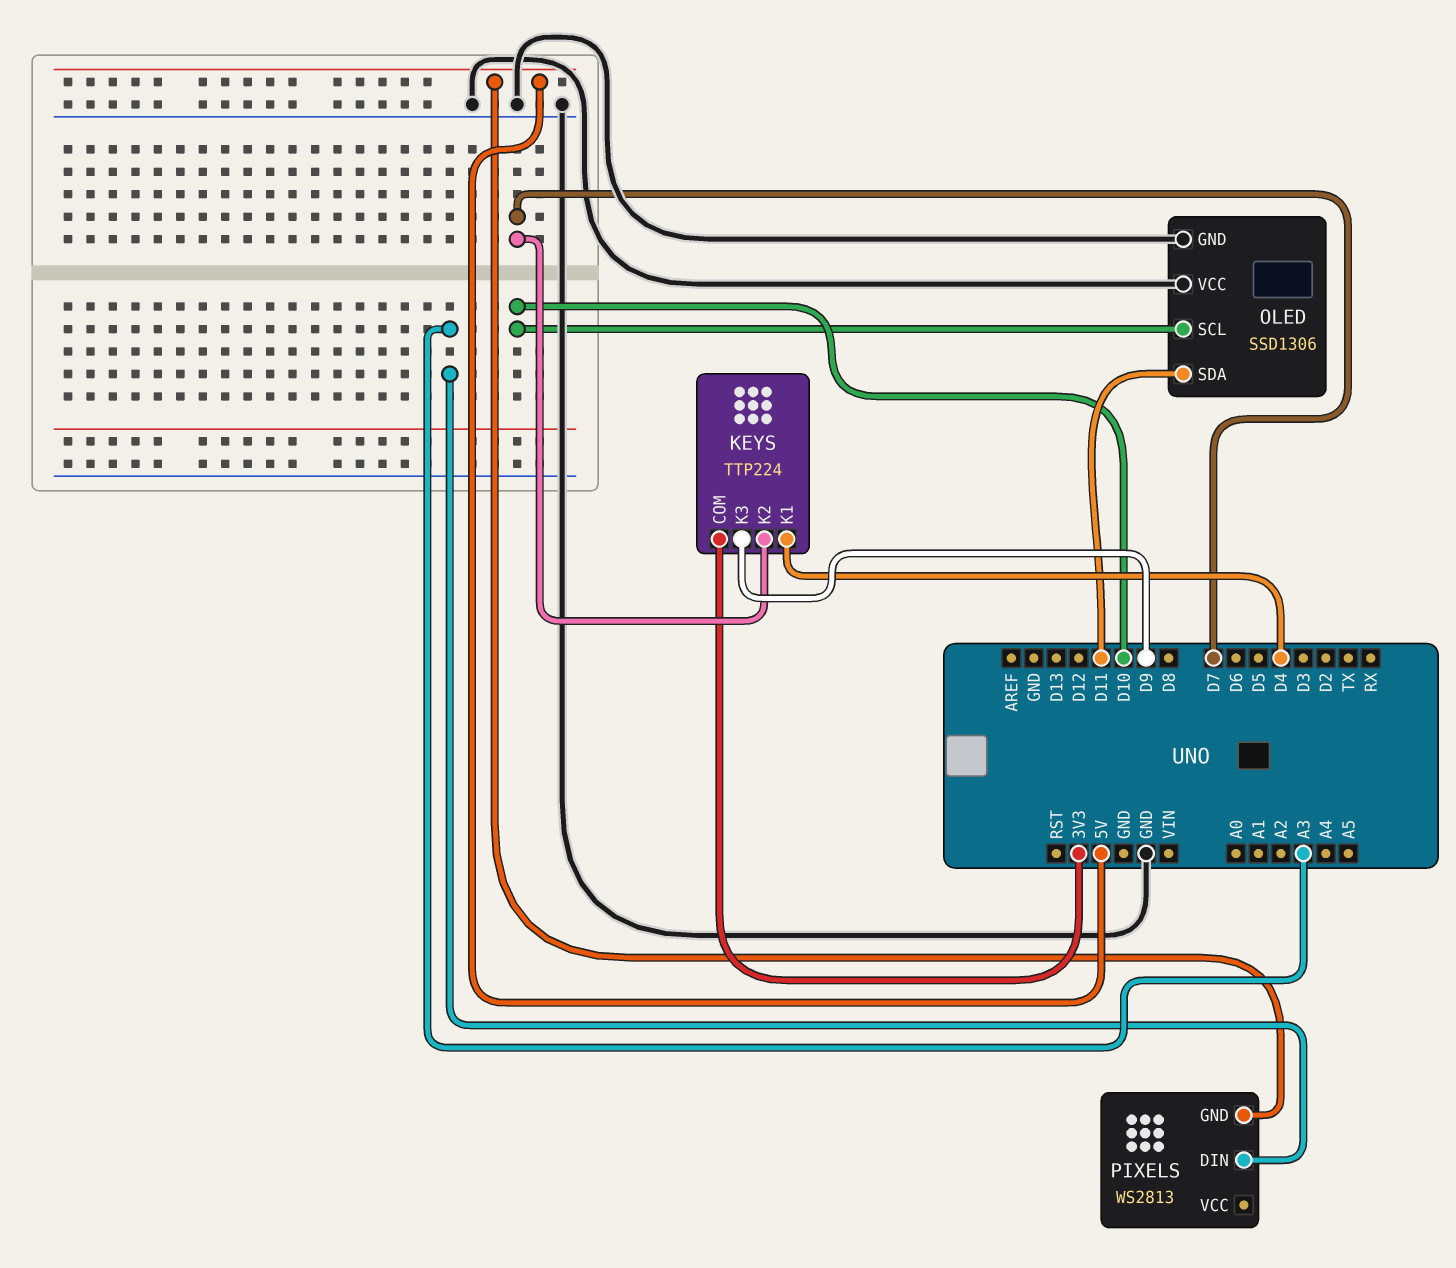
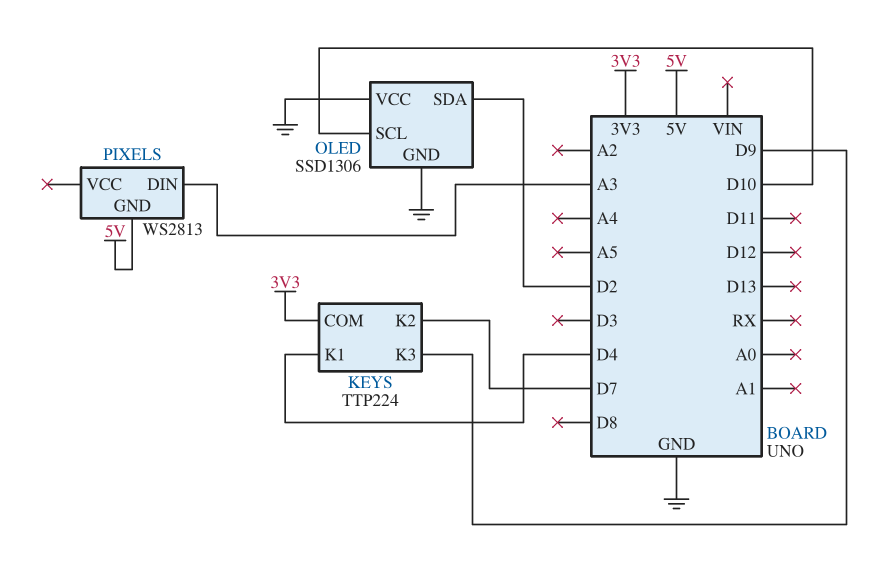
OLED pin SDA: D11 -> D2

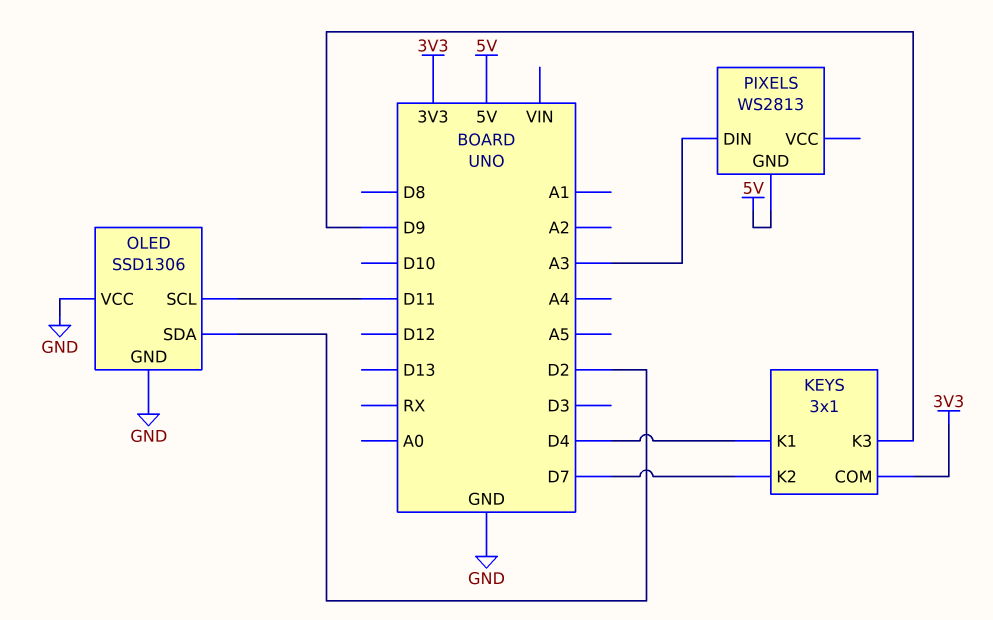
KEYS: TTP224 -> 3x1
OLED pin SCL: D10 -> D11

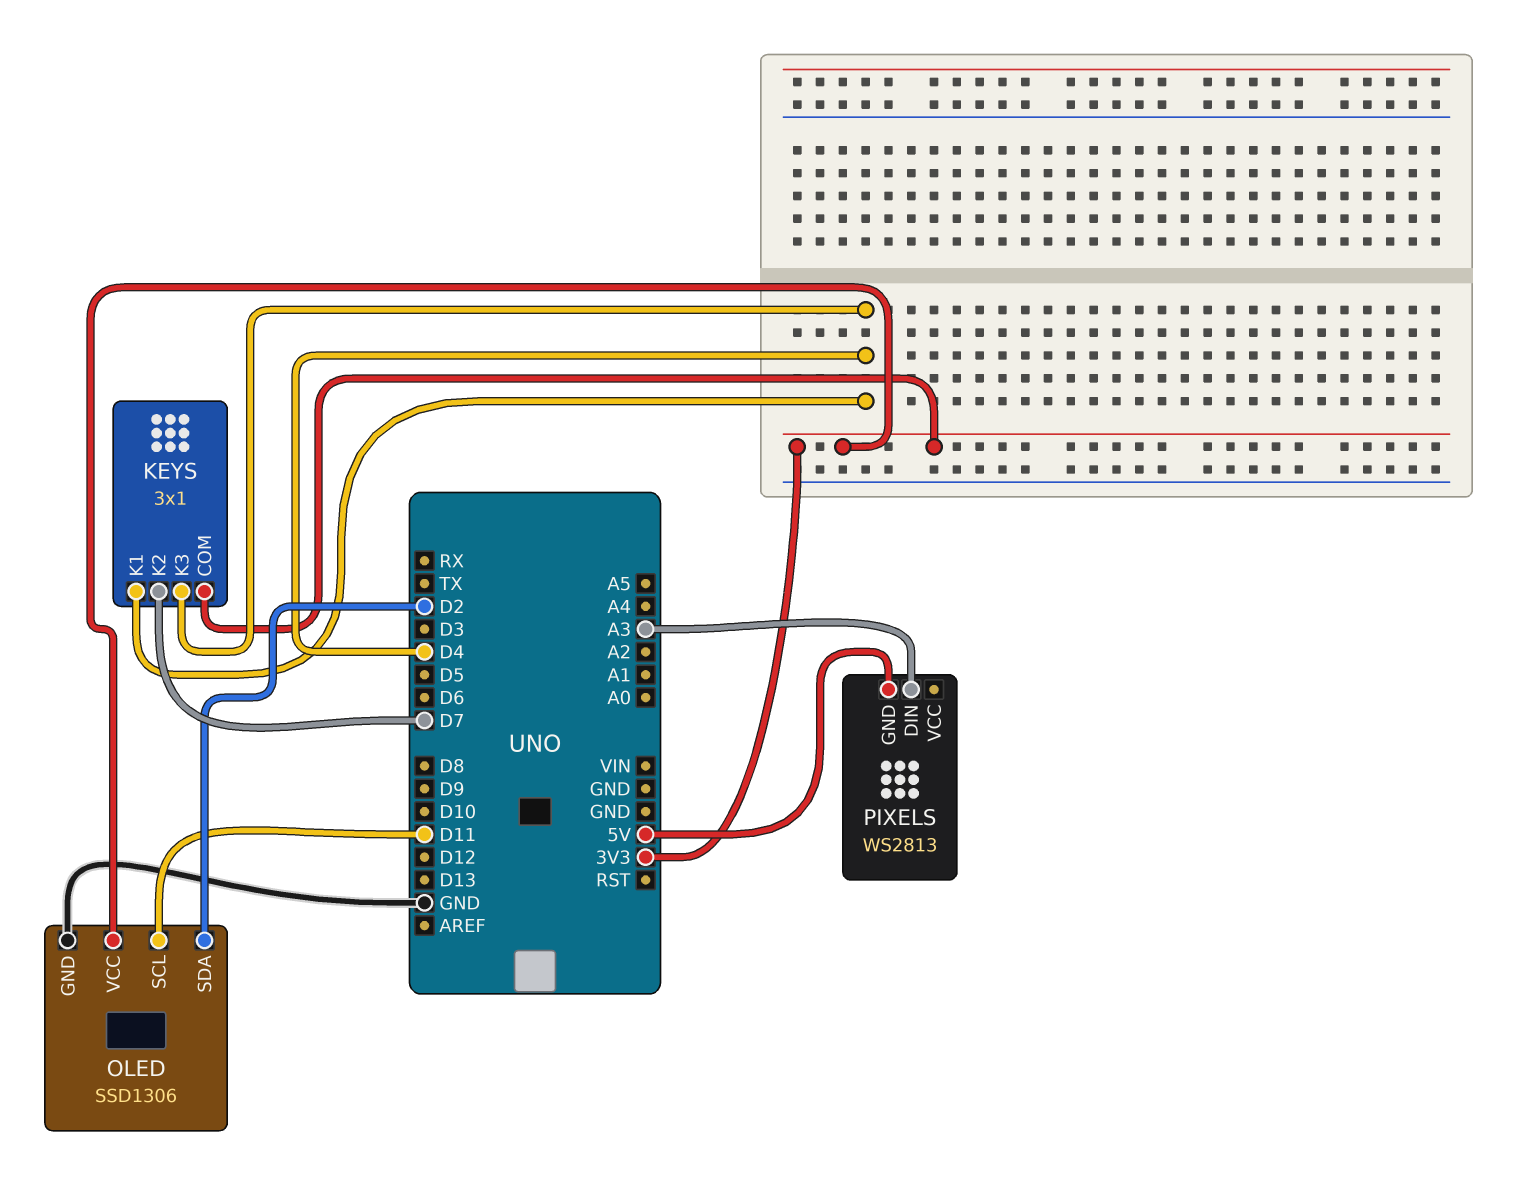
KEYS pin K3: D9 -> D4
OLED pin VCC: GND -> 3V3

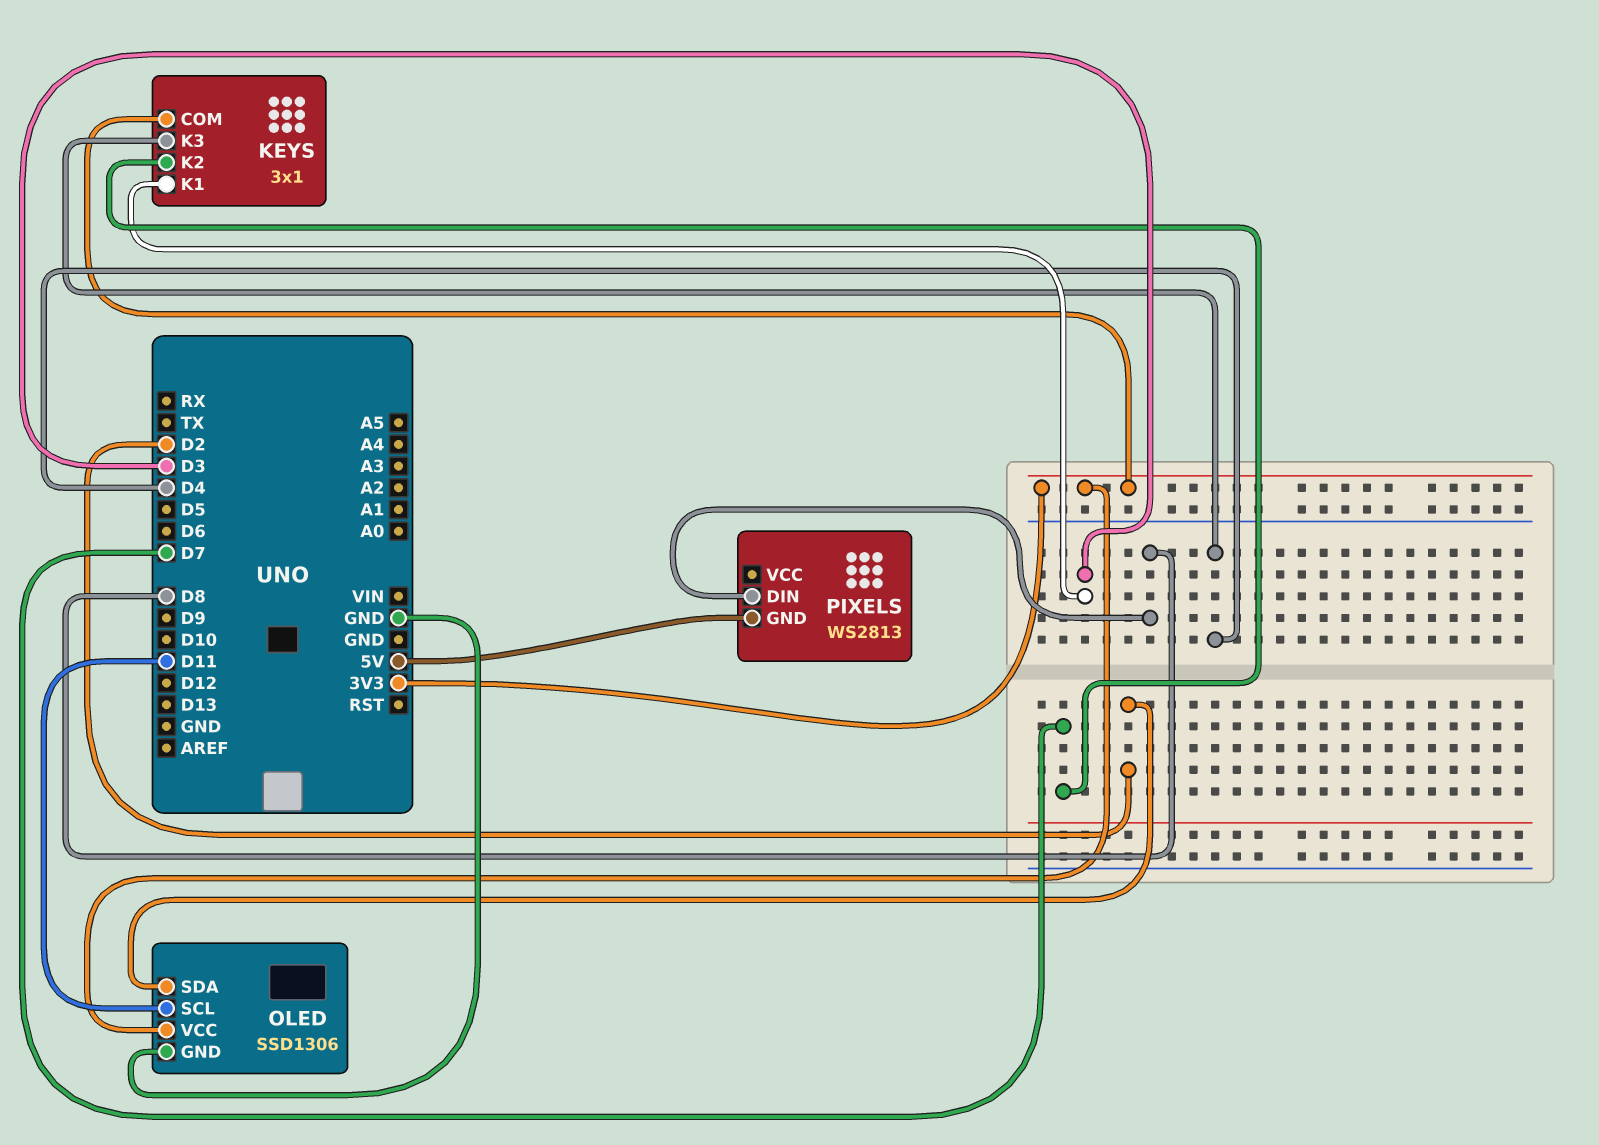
KEYS pin K1: D4 -> D3
PIXELS pin DIN: A3 -> D8

